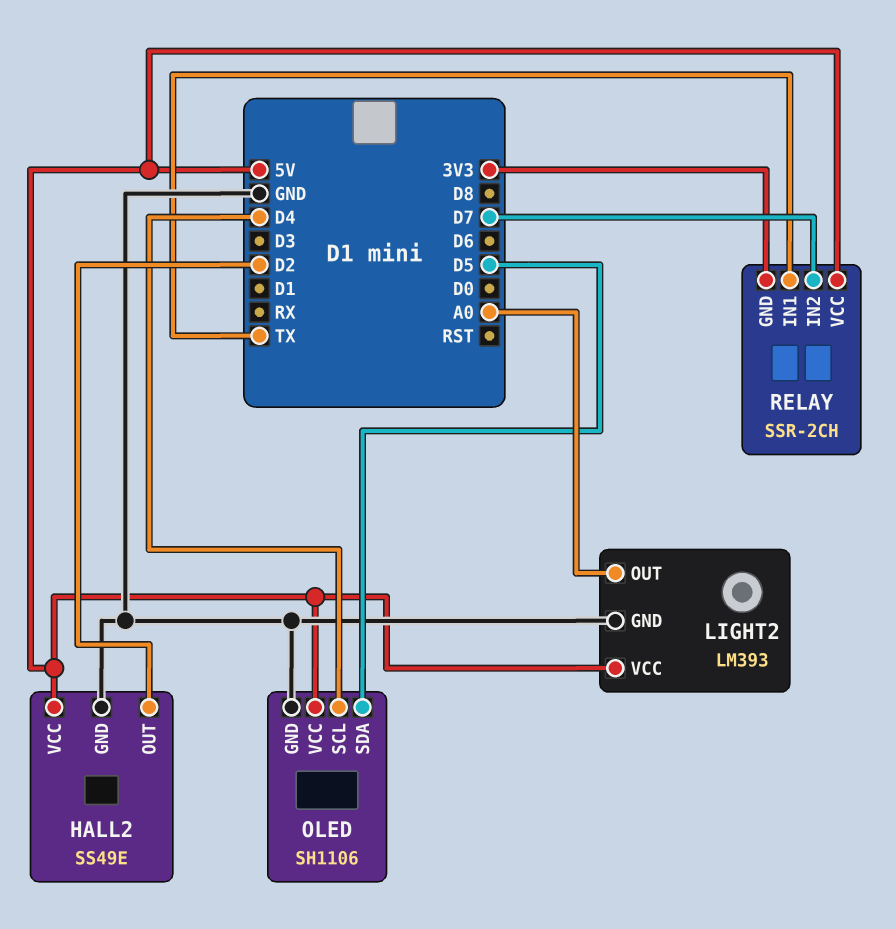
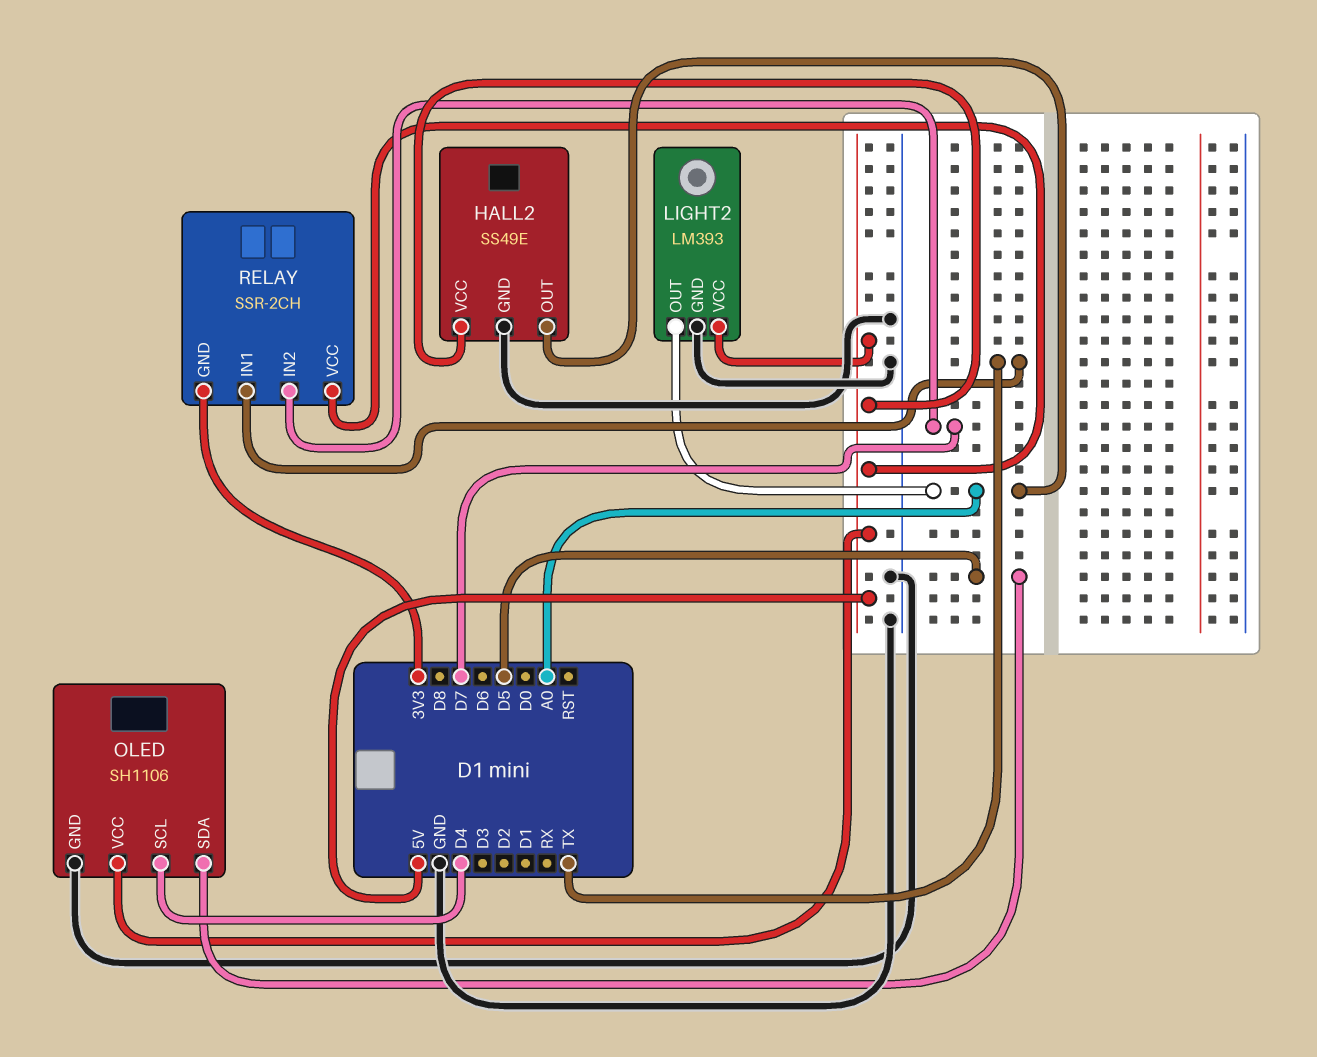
HALL2 pin OUT: D2 -> A0

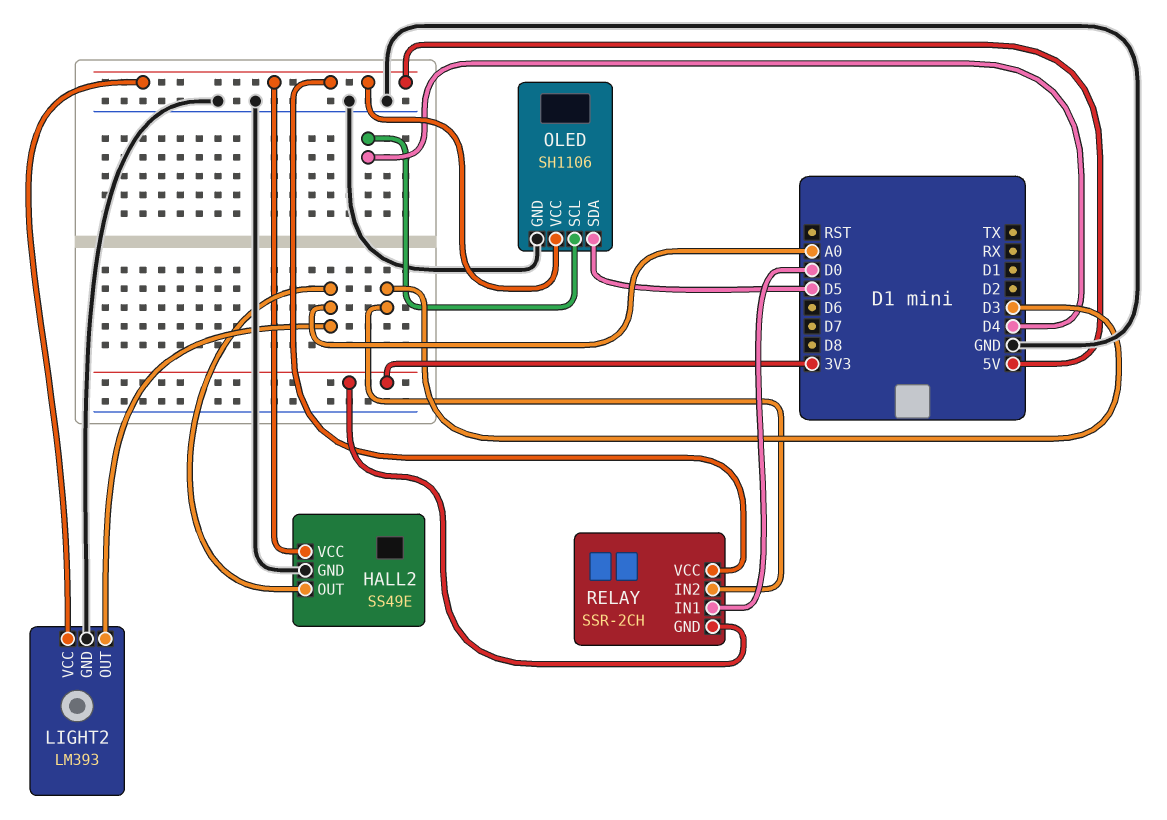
RELAY pin IN1: TX -> D0
RELAY pin IN2: D7 -> D3

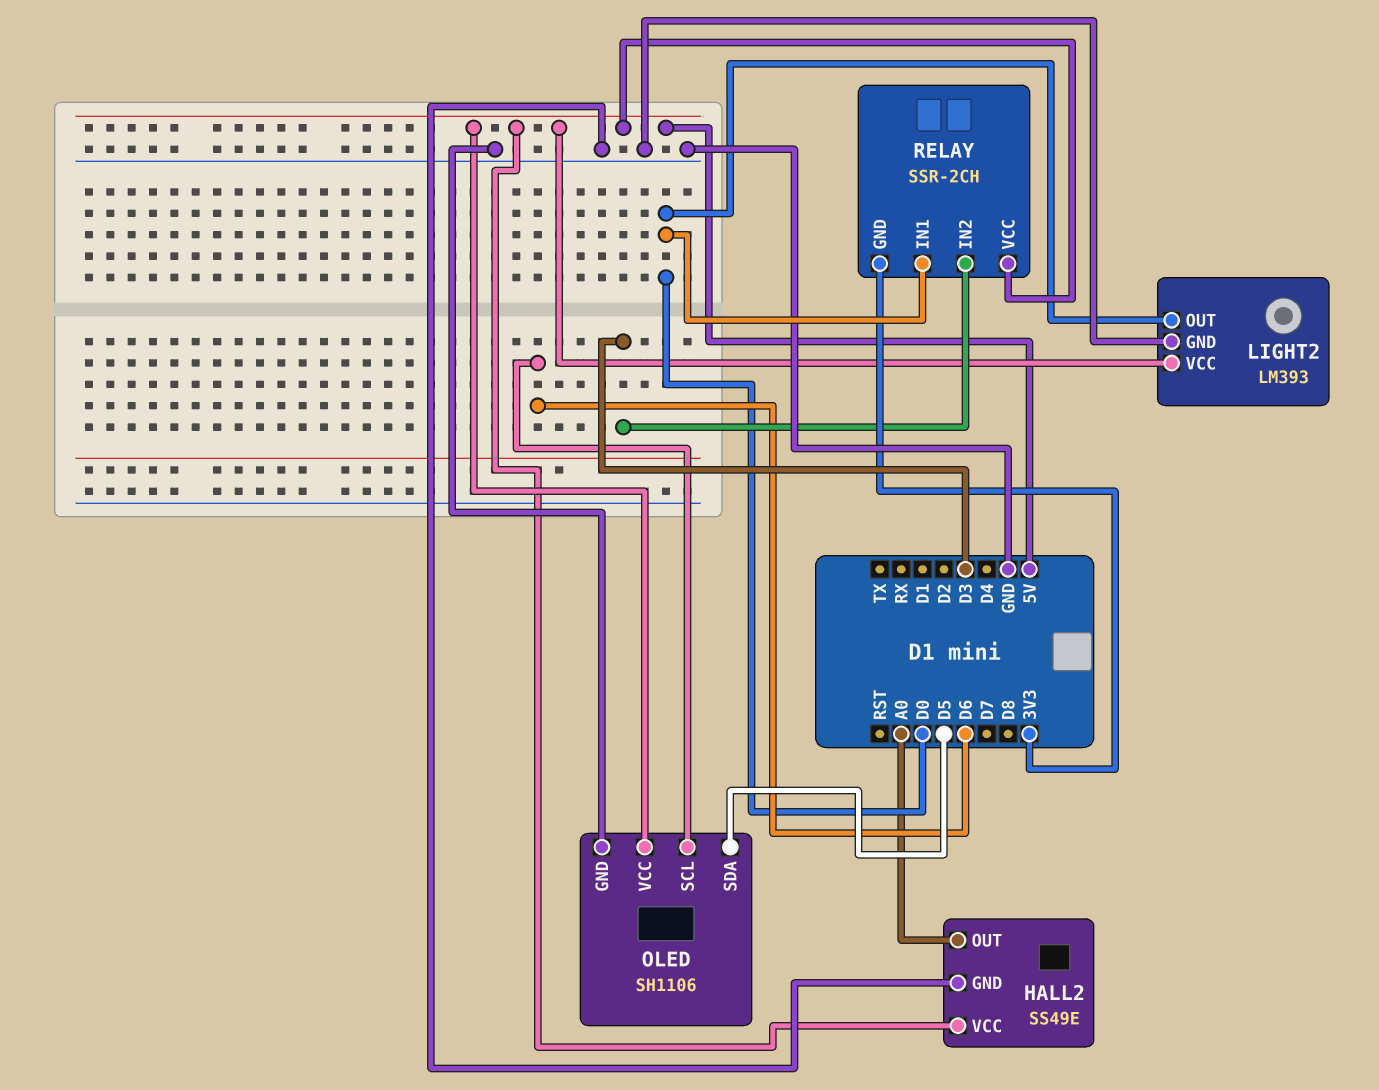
LIGHT2 pin OUT: A0 -> D0
OLED pin SCL: D4 -> D6

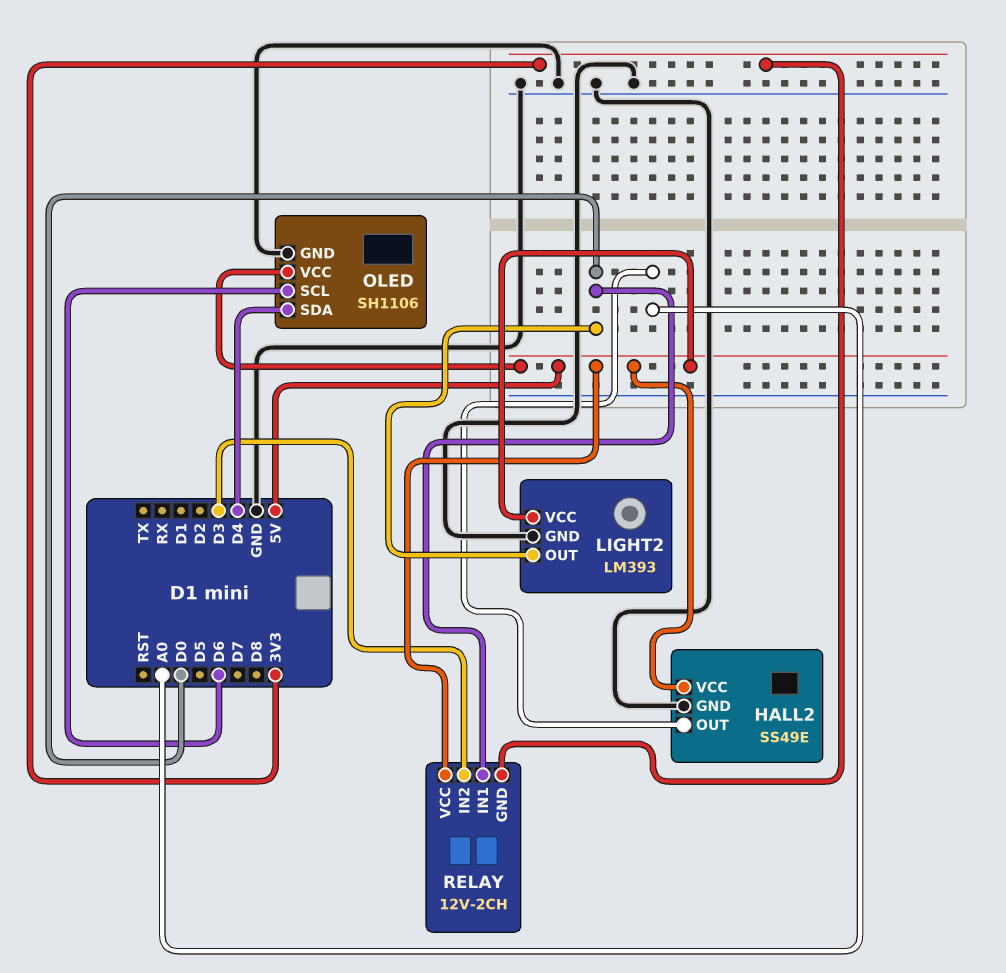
OLED pin SDA: D5 -> D4
RELAY: SSR-2CH -> 12V-2CH

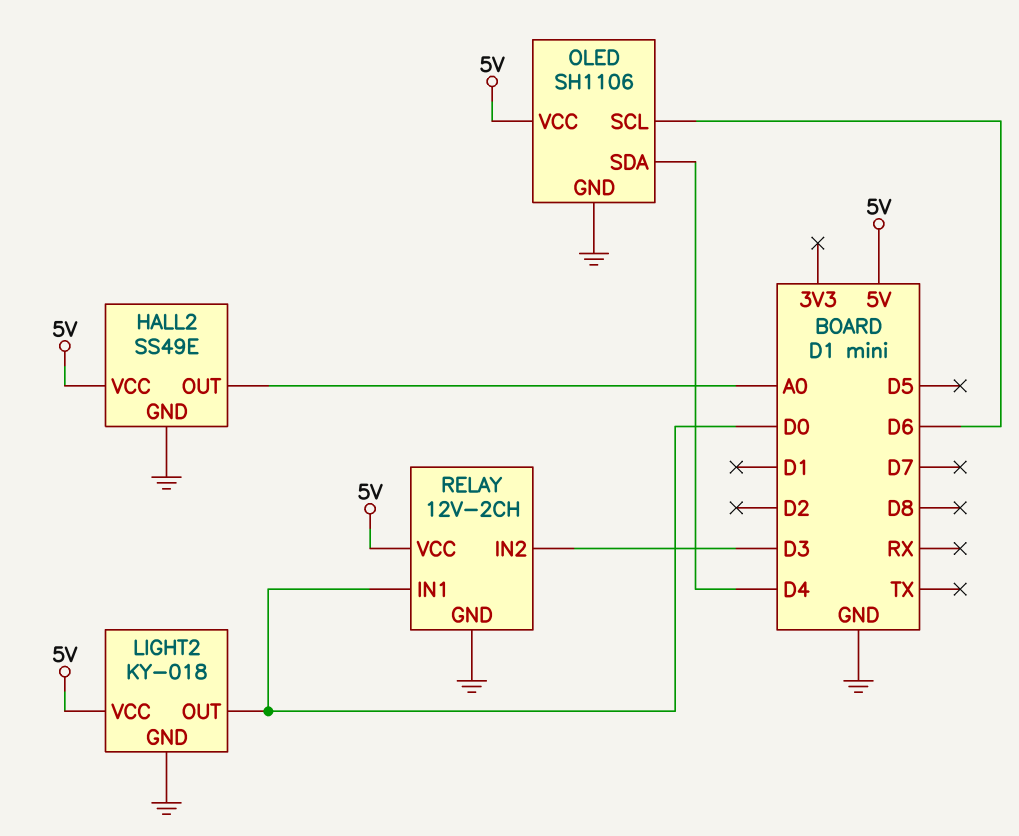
LIGHT2: LM393 -> KY-018
RELAY pin GND: 3V3 -> GND

